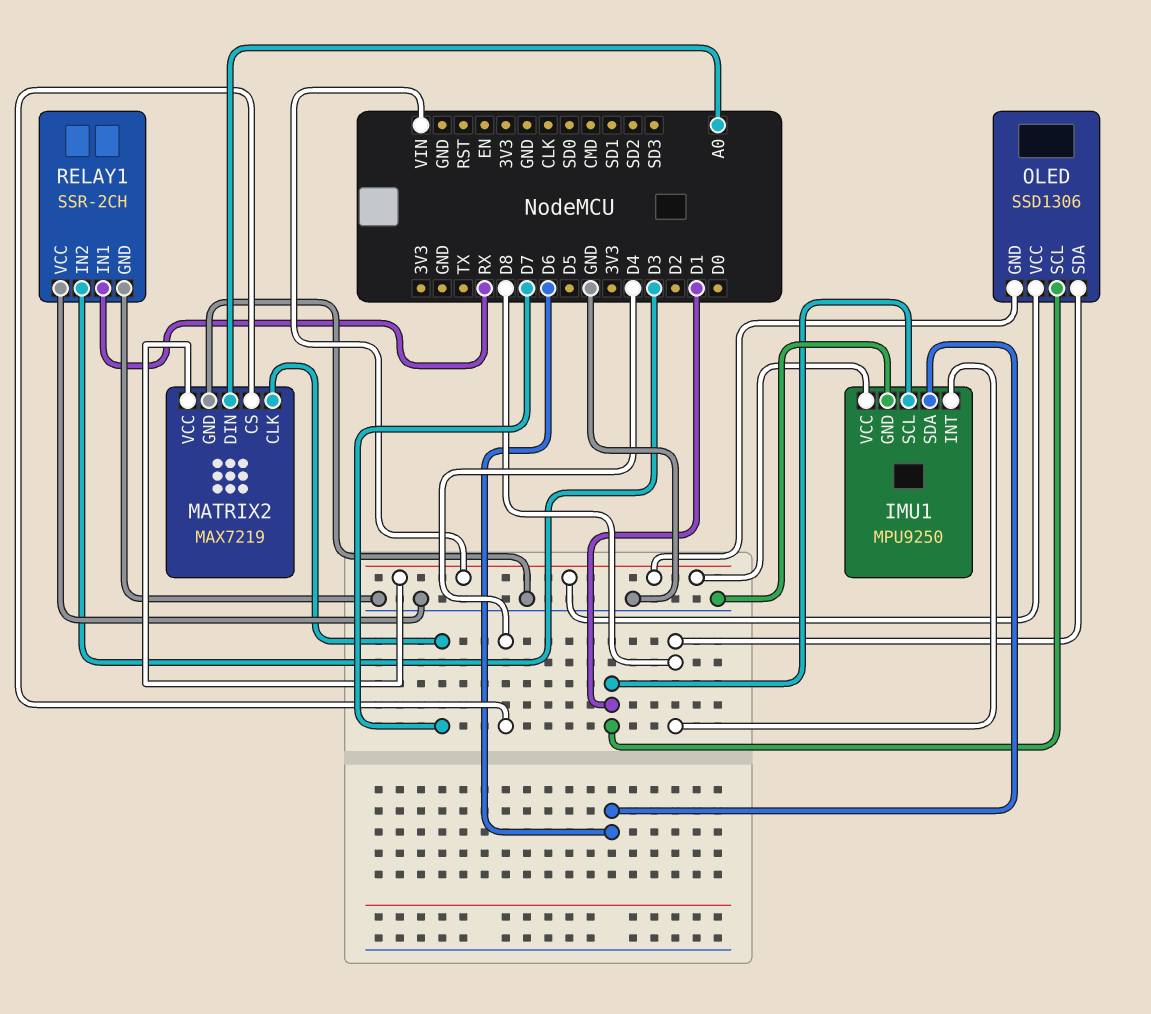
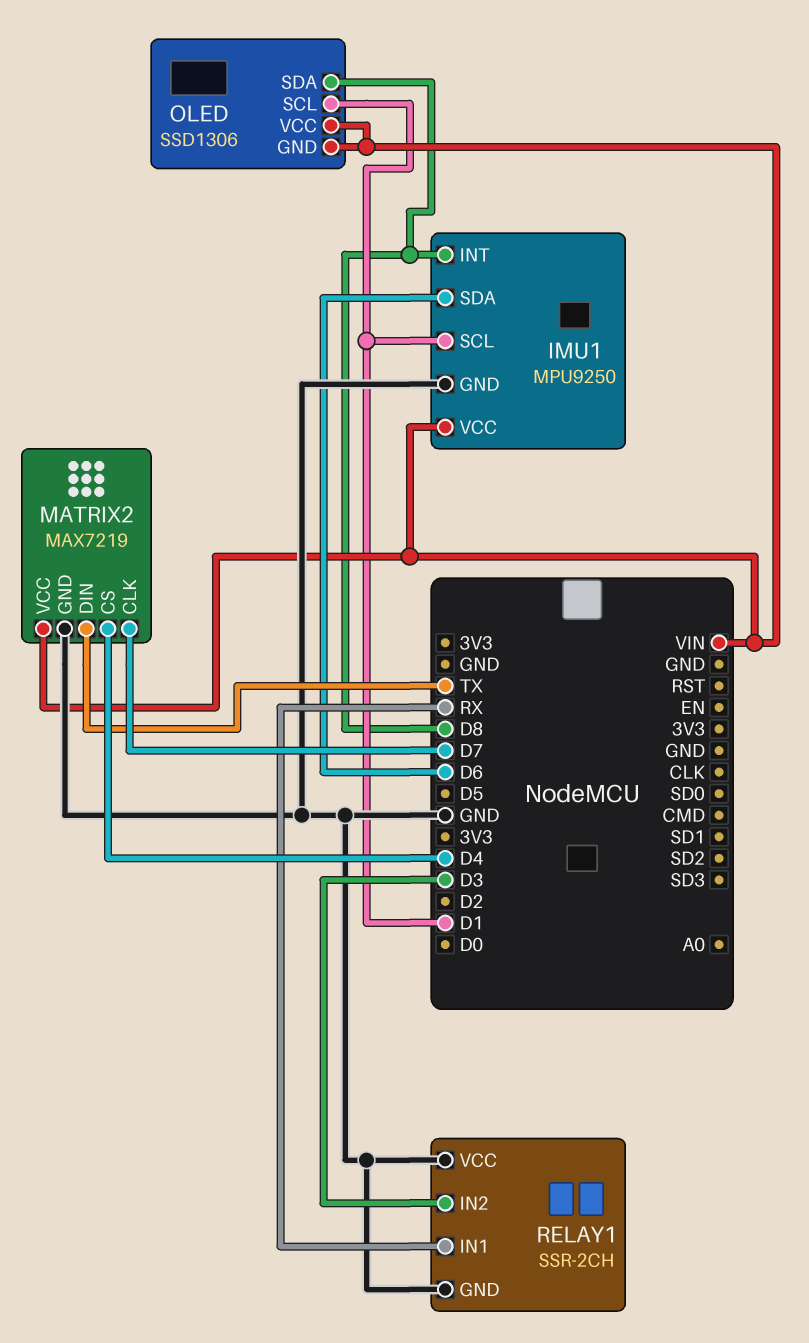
MATRIX2 pin DIN: A0 -> TX

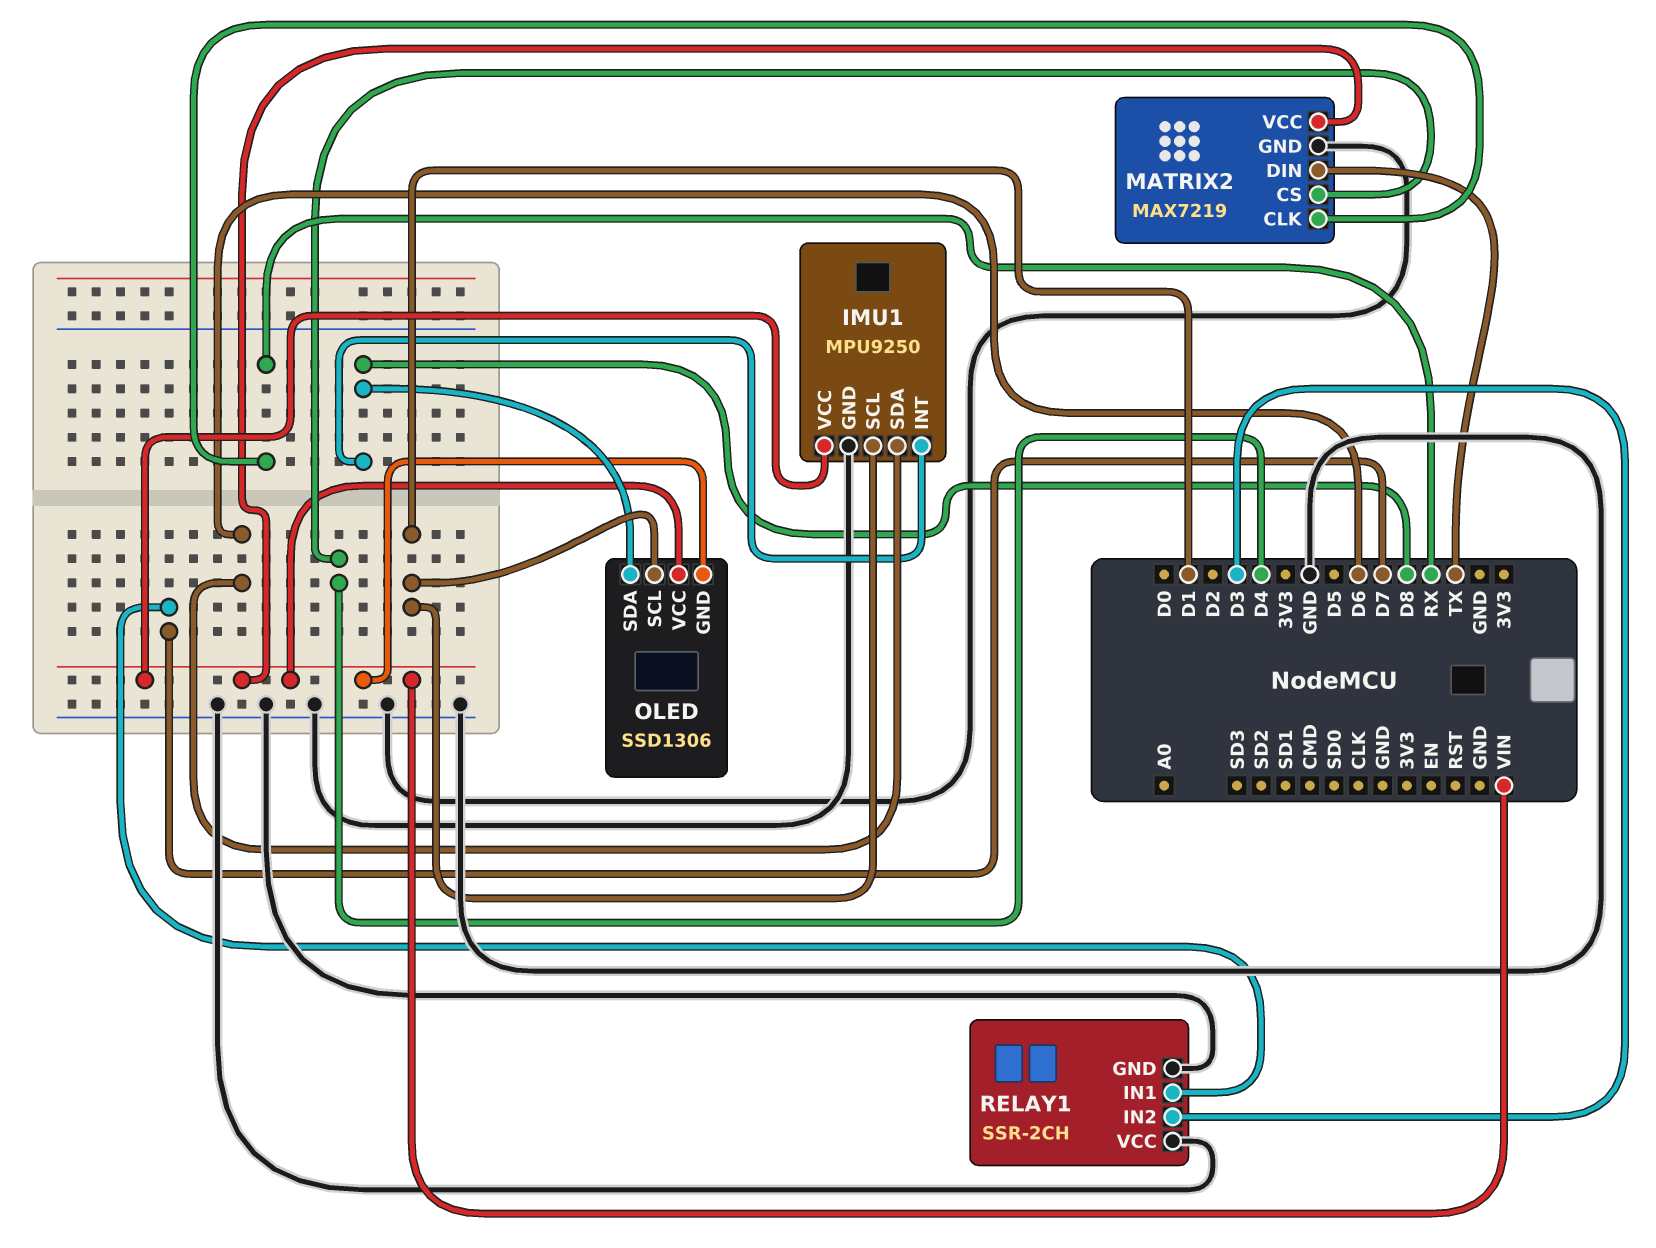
MATRIX2 pin CLK: D7 -> RX
RELAY1 pin IN1: RX -> D7

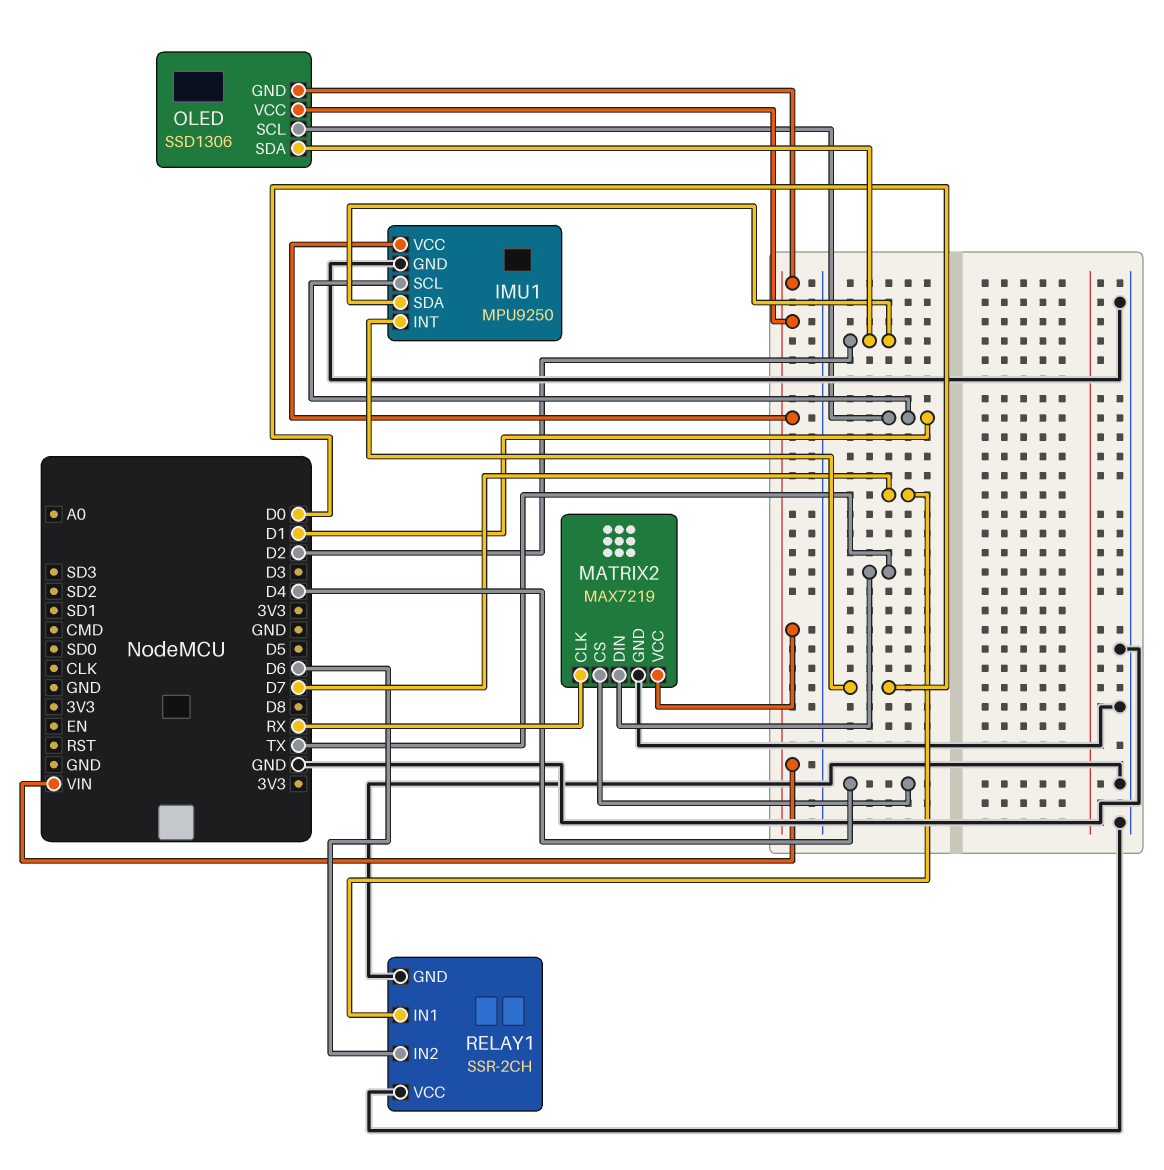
IMU1 pin INT: D8 -> D0
IMU1 pin SDA: D6 -> D2
OLED pin SDA: D8 -> D2
RELAY1 pin IN2: D3 -> D6

